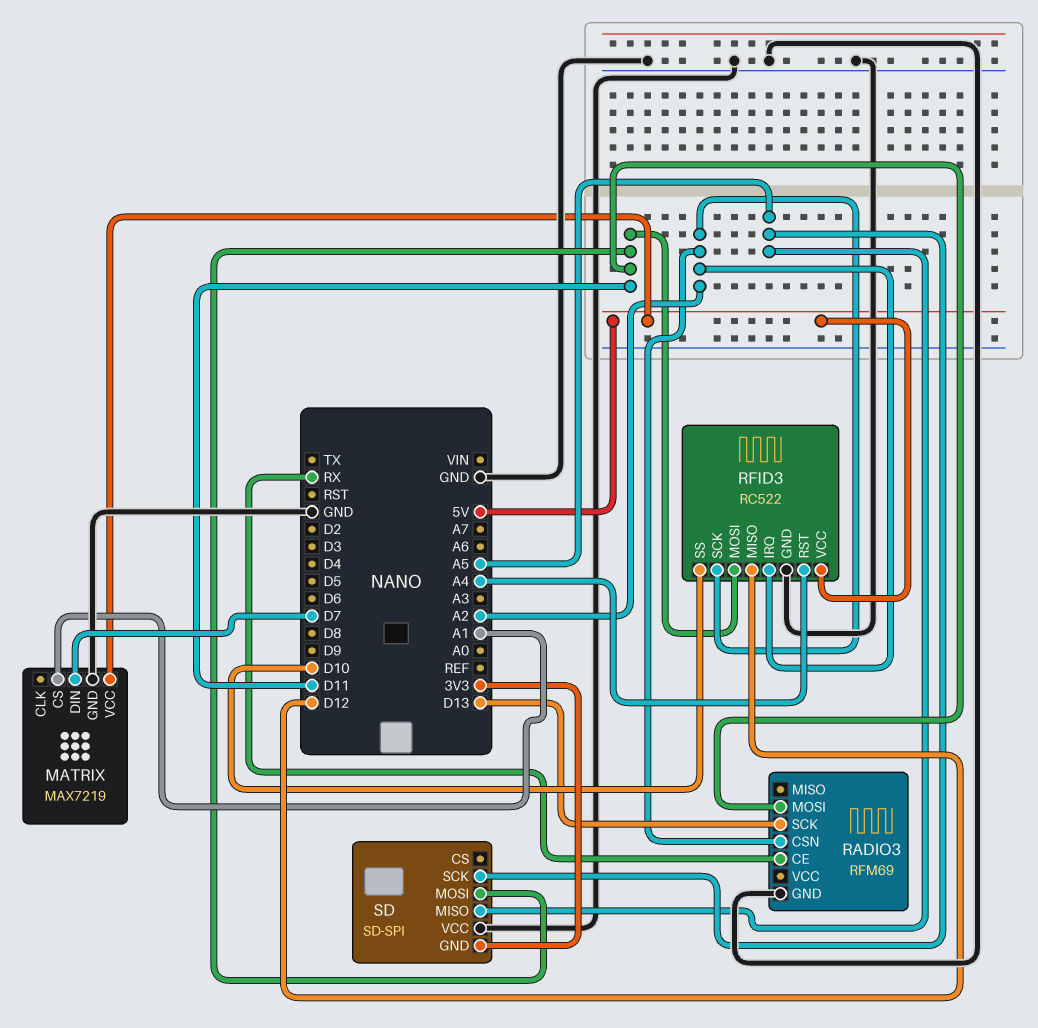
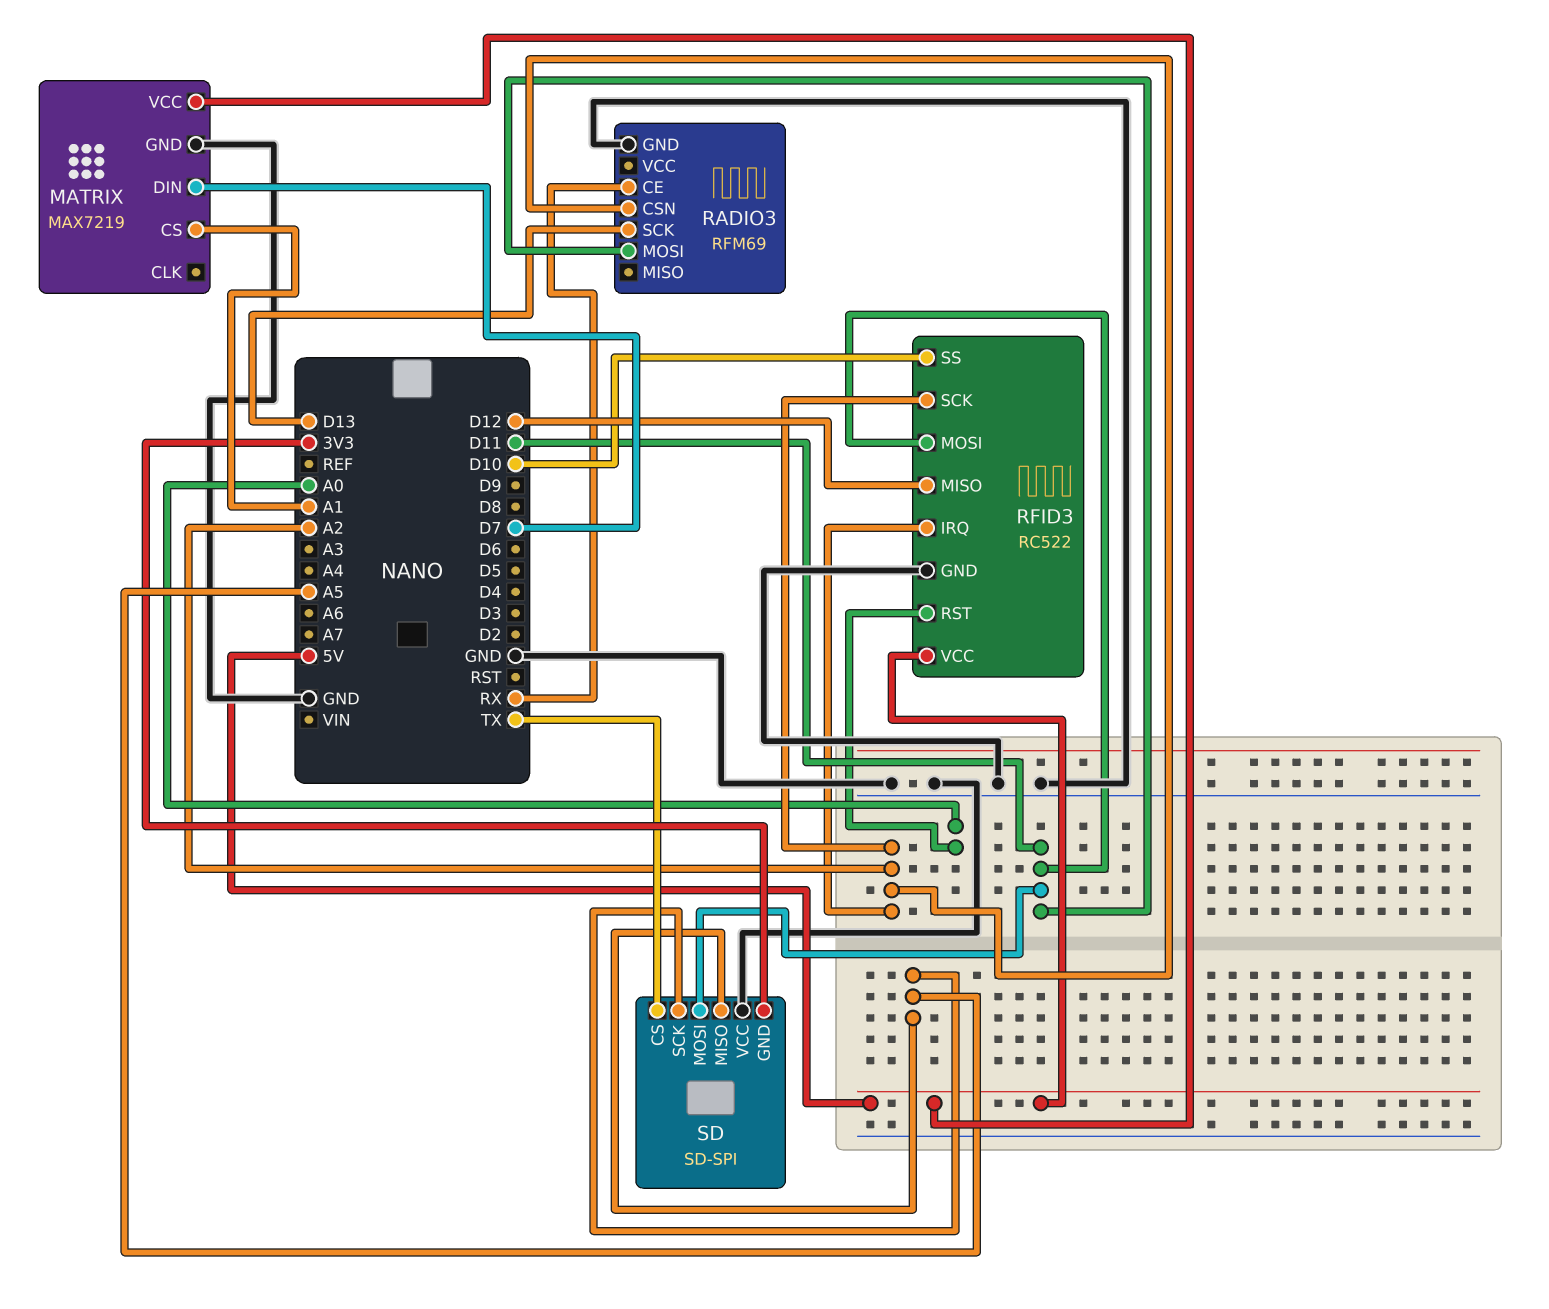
RFID3 pin RST: A4 -> A0
SD pin CS: none -> TX

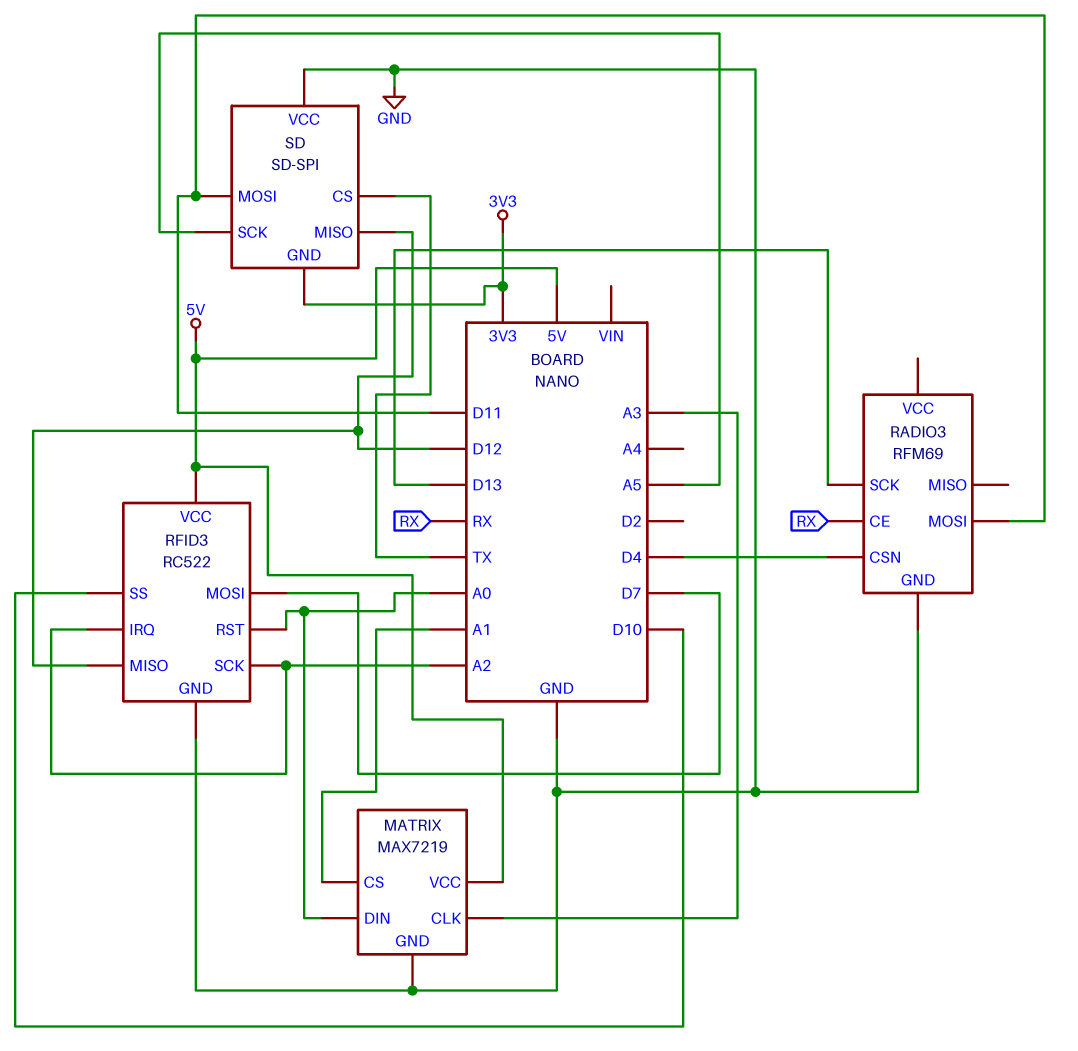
MATRIX pin CLK: none -> A3
MATRIX pin DIN: D7 -> A0
RADIO3 pin CSN: A2 -> D4
RFID3 pin MOSI: D11 -> D7
SD pin MISO: A5 -> D12

